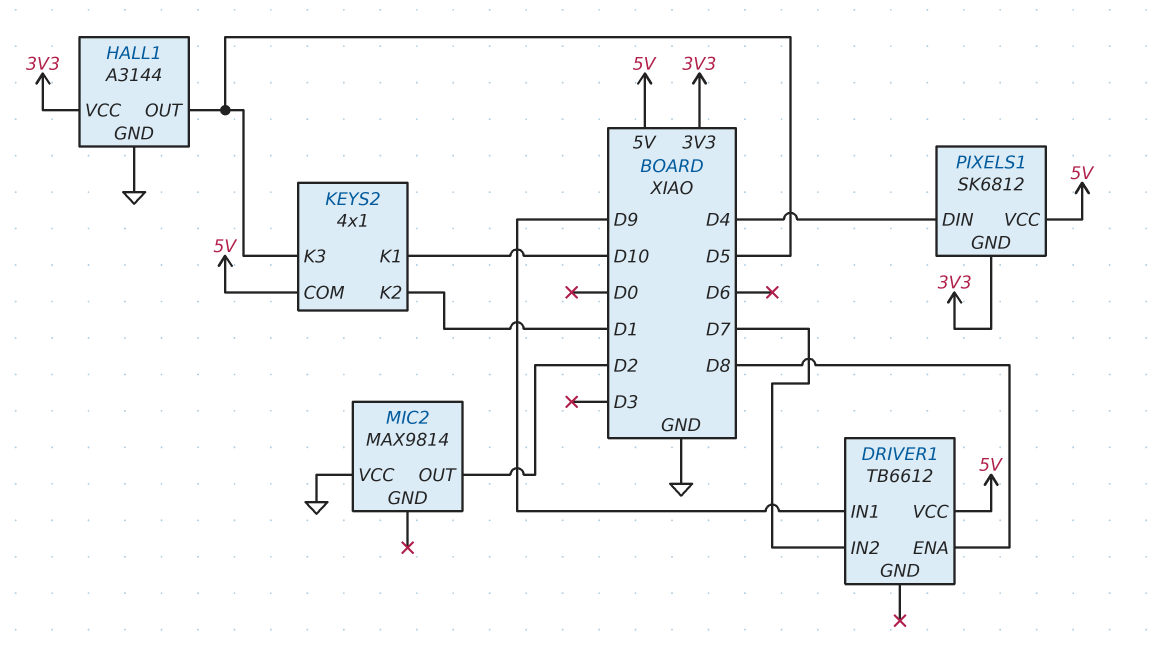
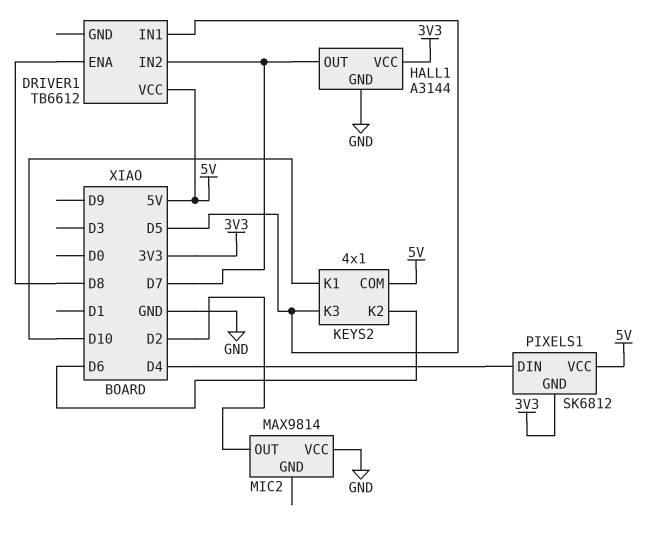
DRIVER1 pin IN1: D9 -> D5
HALL1 pin OUT: D5 -> D7
KEYS2 pin K2: D1 -> D6

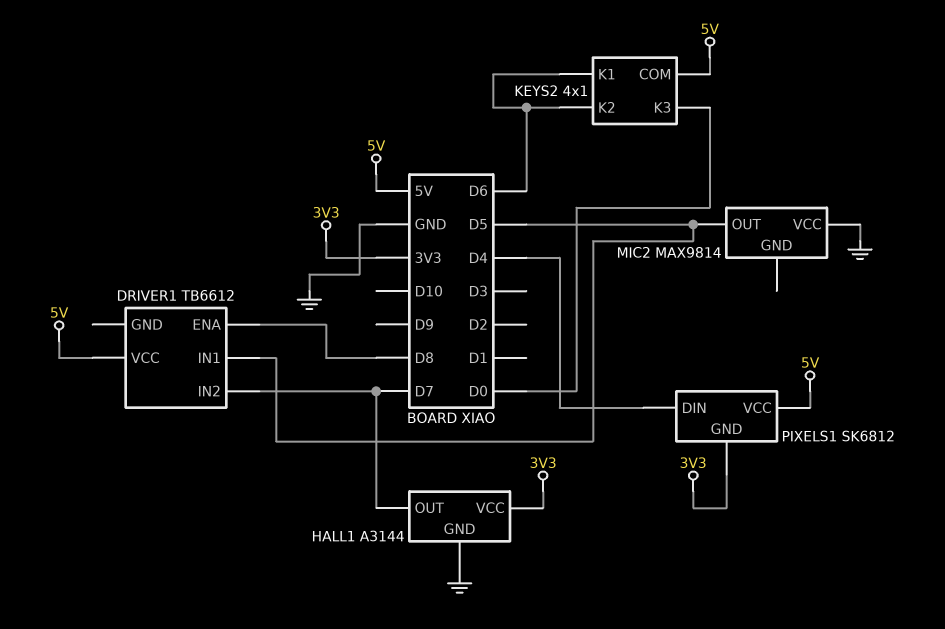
KEYS2 pin K1: D10 -> D6
KEYS2 pin K3: D5 -> D0
MIC2 pin OUT: D2 -> D5

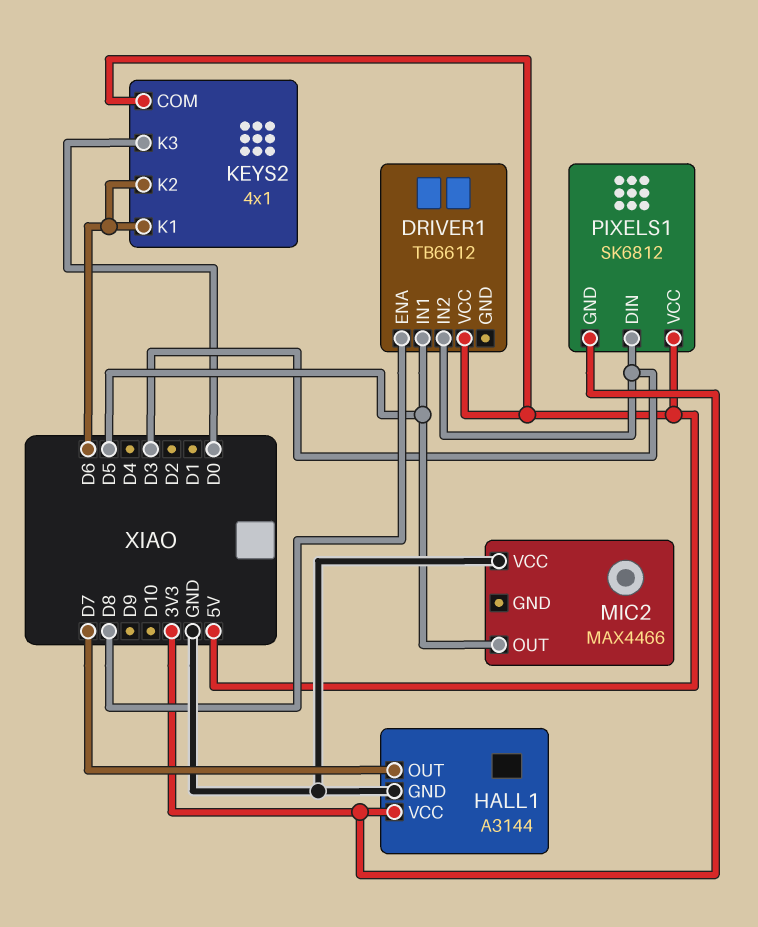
DRIVER1 pin IN2: D7 -> D3
MIC2: MAX9814 -> MAX4466
PIXELS1 pin DIN: D4 -> D3

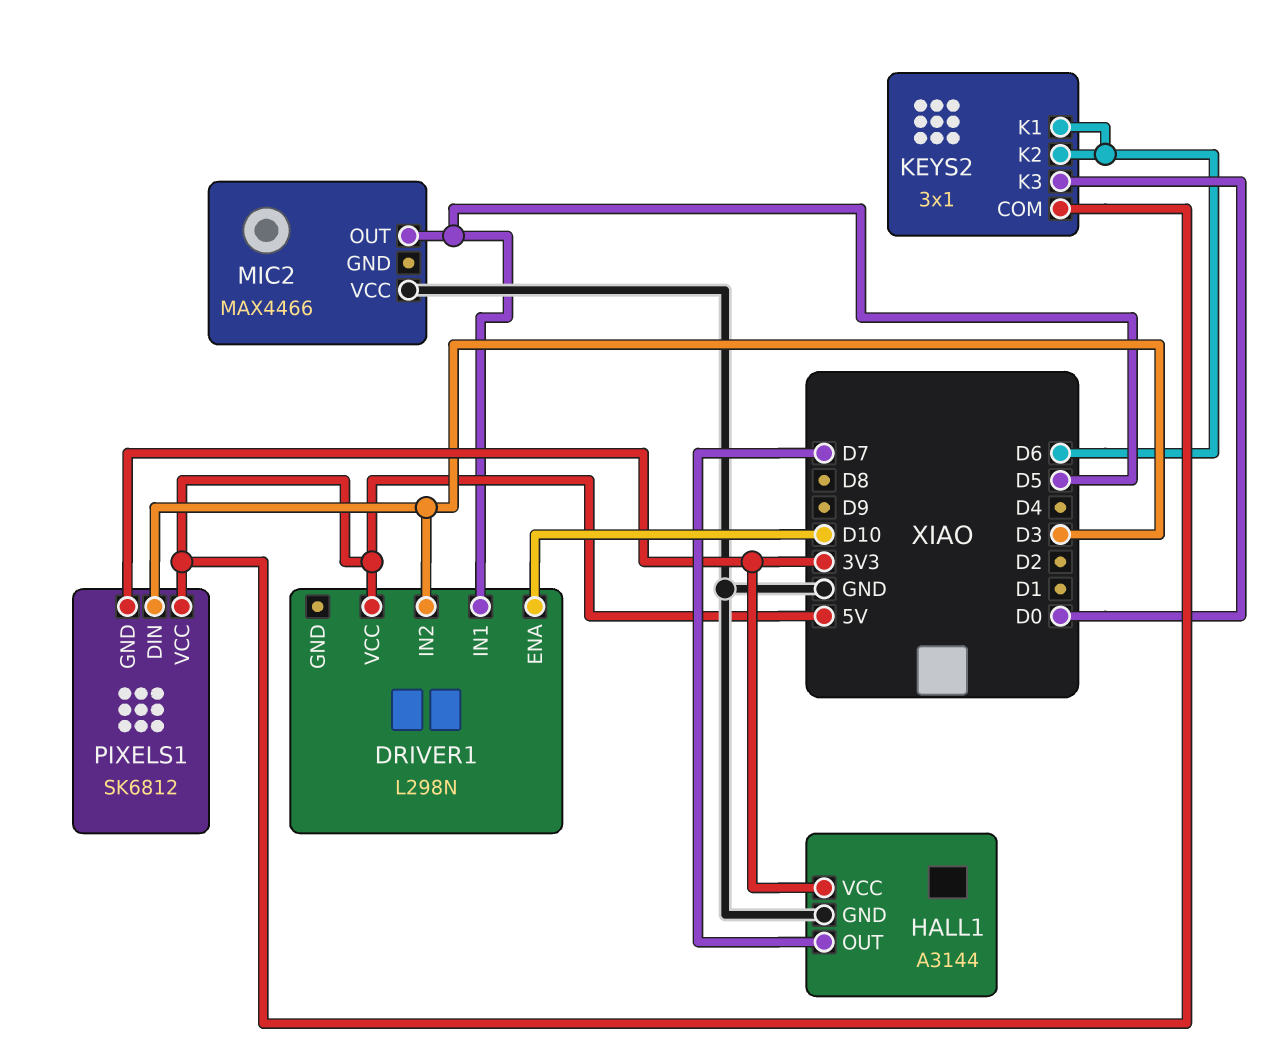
DRIVER1: TB6612 -> L298N
DRIVER1 pin ENA: D8 -> D10
KEYS2: 4x1 -> 3x1

